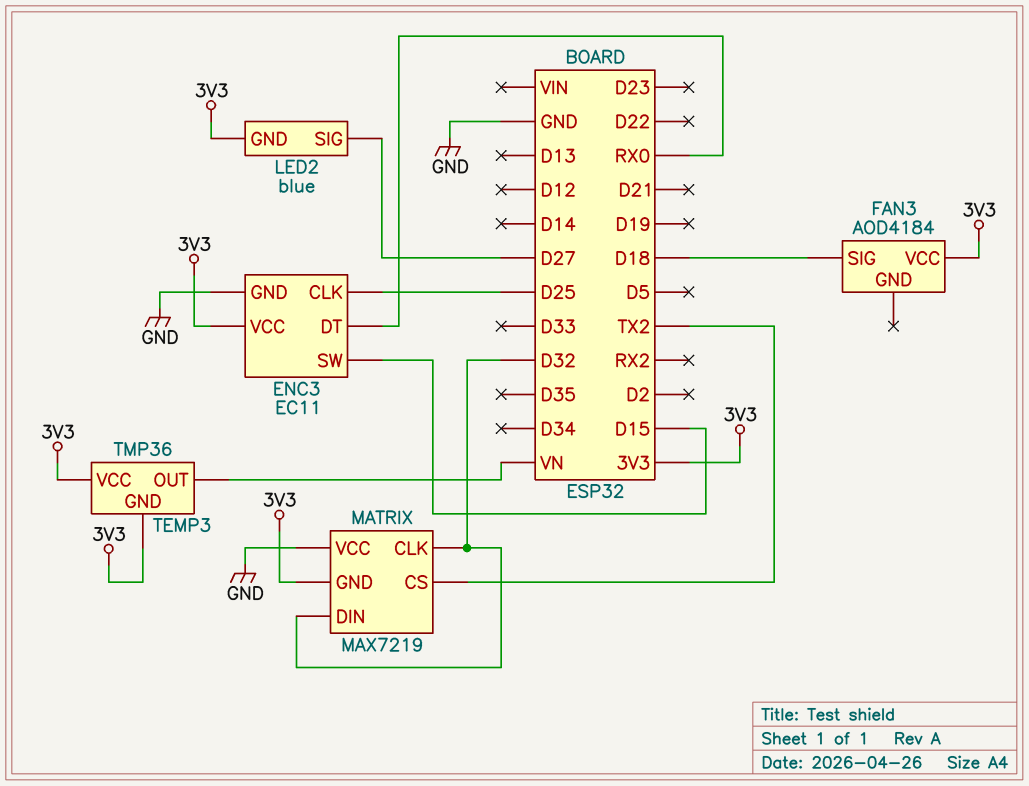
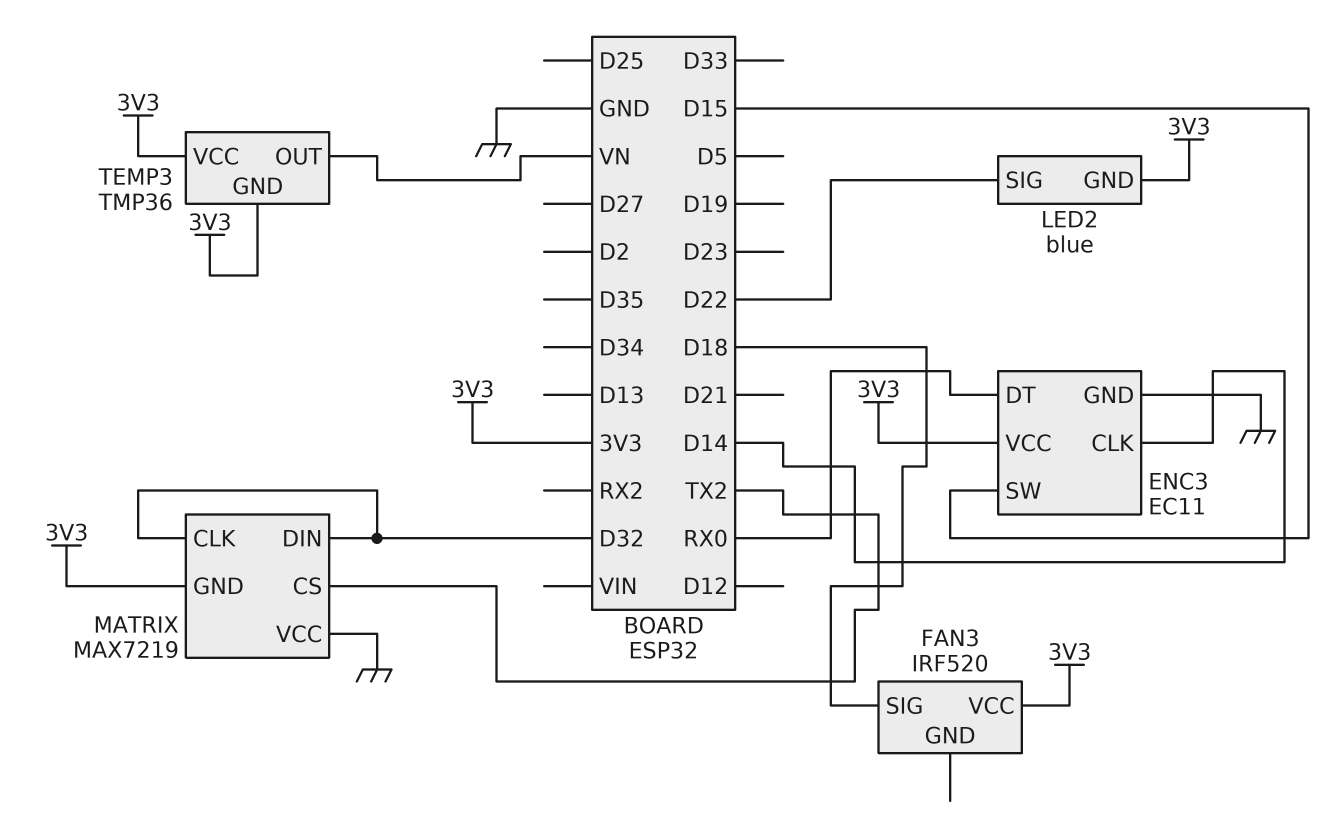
ENC3 pin CLK: D25 -> D14
FAN3: AOD4184 -> IRF520
LED2 pin SIG: D27 -> D22

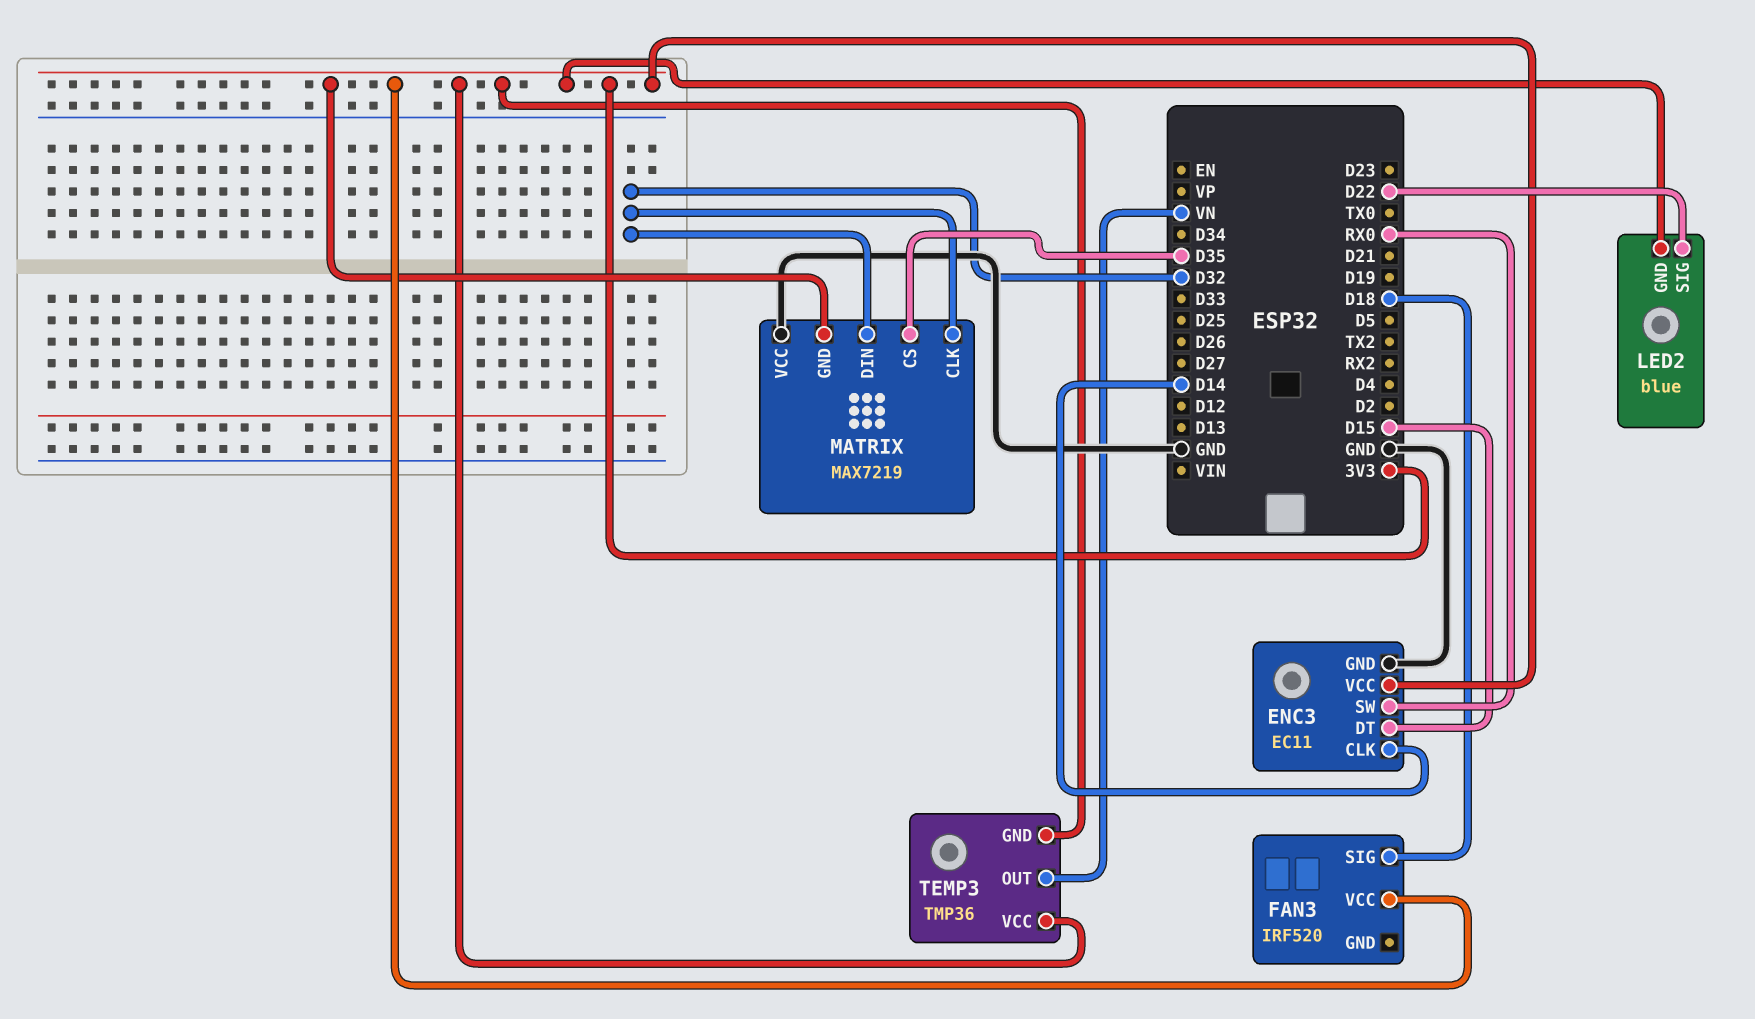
ENC3 pin DT: RX0 -> D15
ENC3 pin SW: D15 -> RX0
MATRIX pin CS: TX2 -> D35

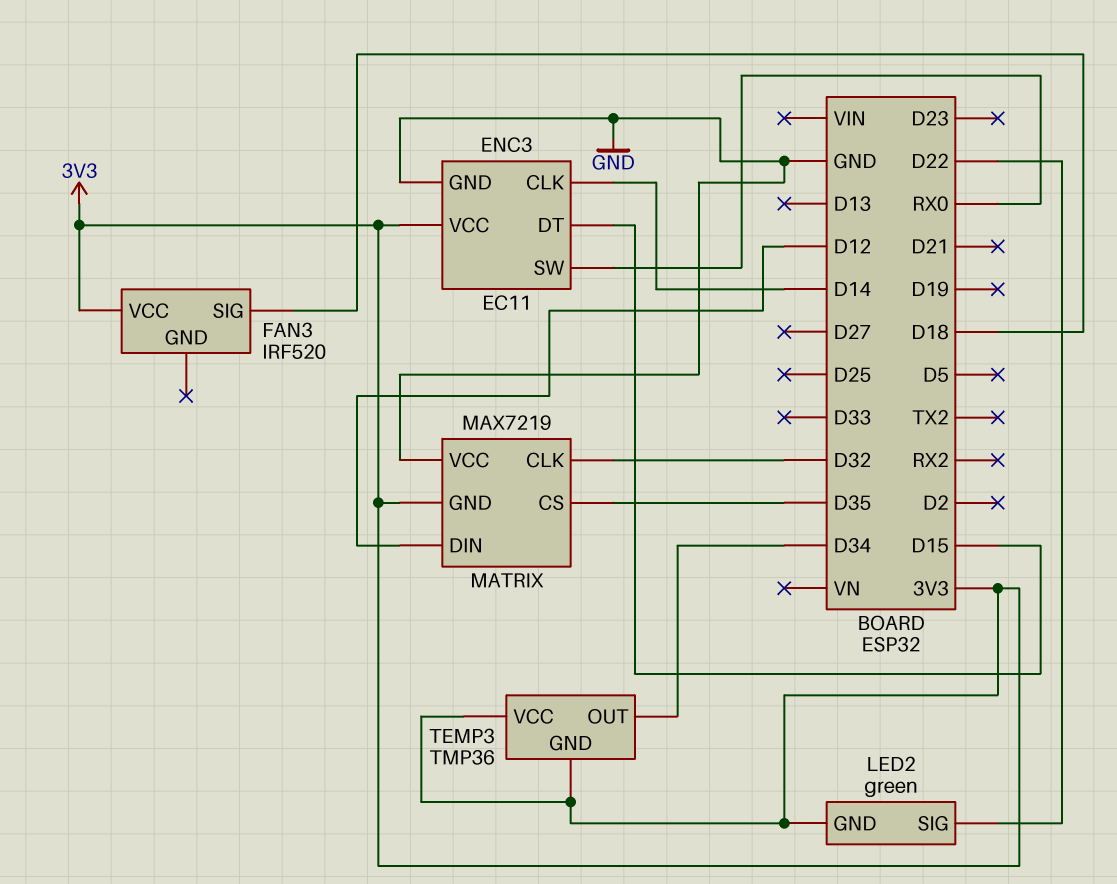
LED2: blue -> green
MATRIX pin DIN: D32 -> D12
TEMP3 pin OUT: VN -> D34

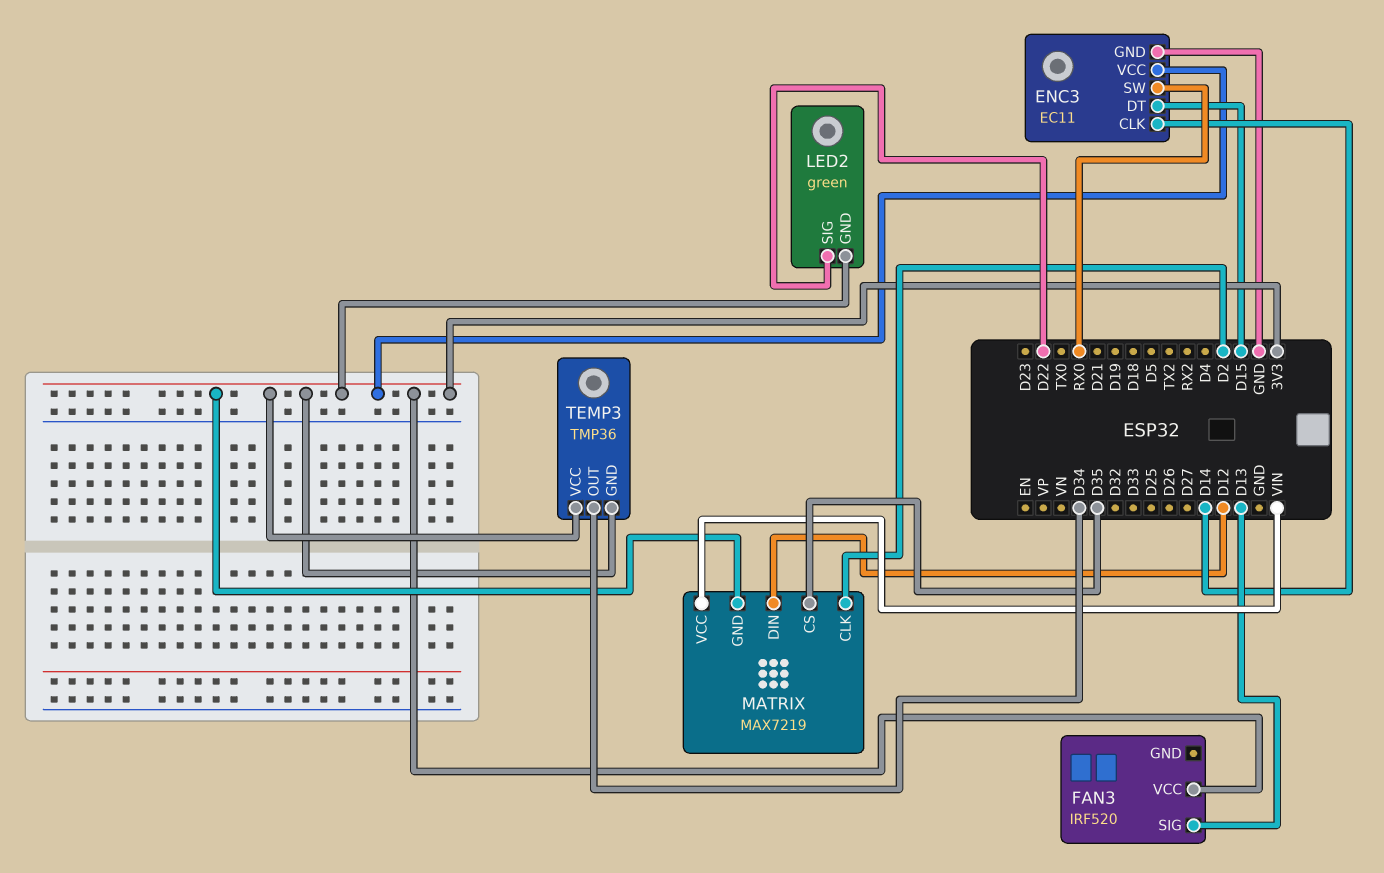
FAN3 pin SIG: D18 -> D13
MATRIX pin CLK: D32 -> D2
MATRIX pin VCC: GND -> VIN

